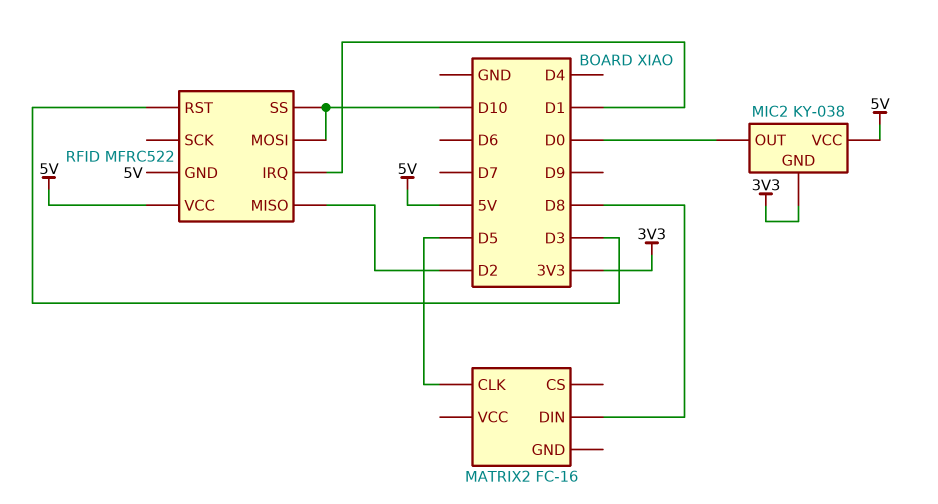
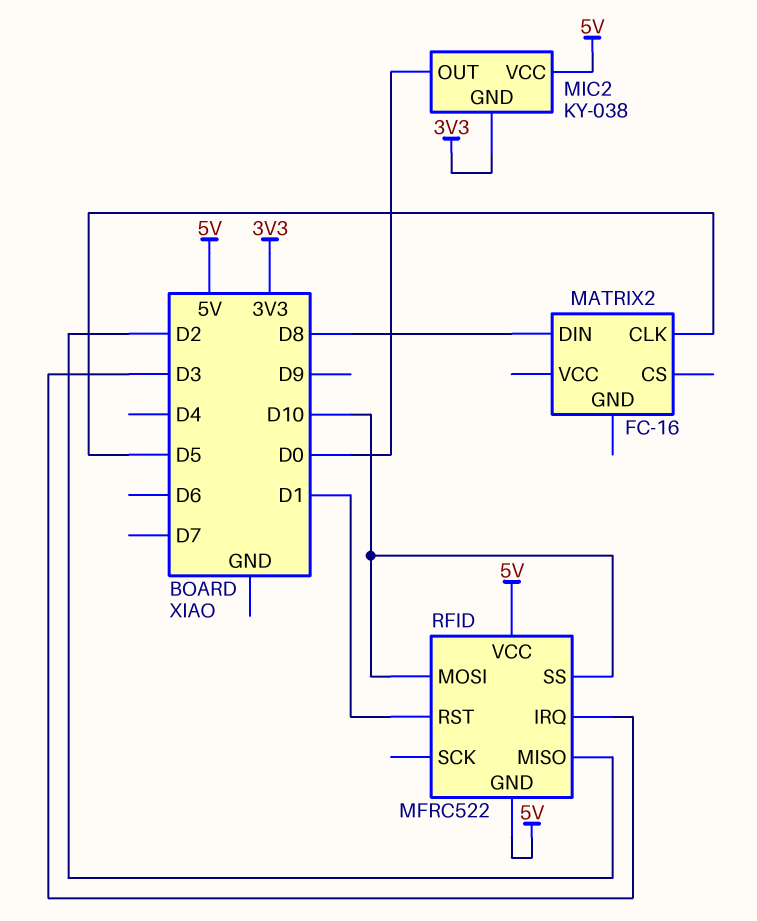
RFID pin IRQ: D1 -> D3
RFID pin RST: D3 -> D1

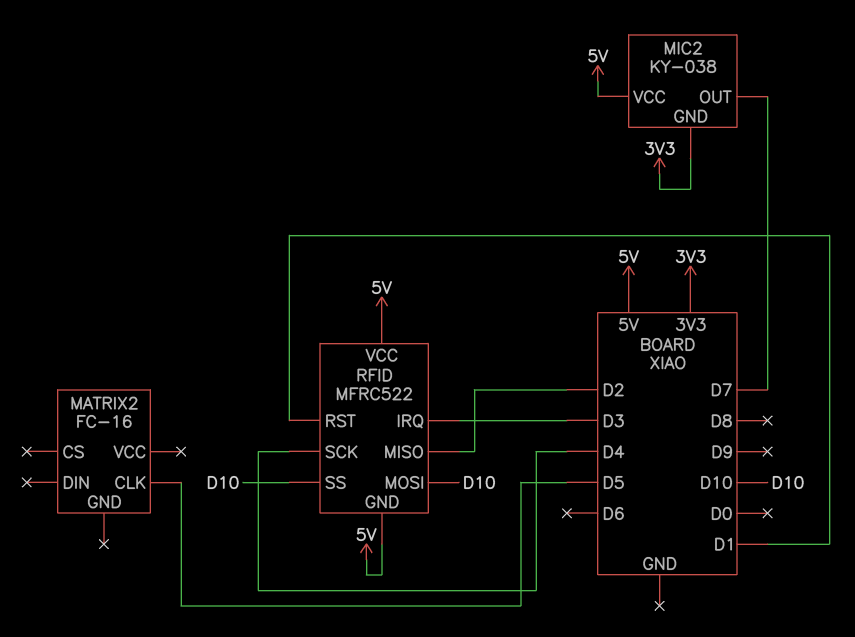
MATRIX2 pin DIN: D8 -> none
MIC2 pin OUT: D0 -> D7
RFID pin SCK: none -> D4

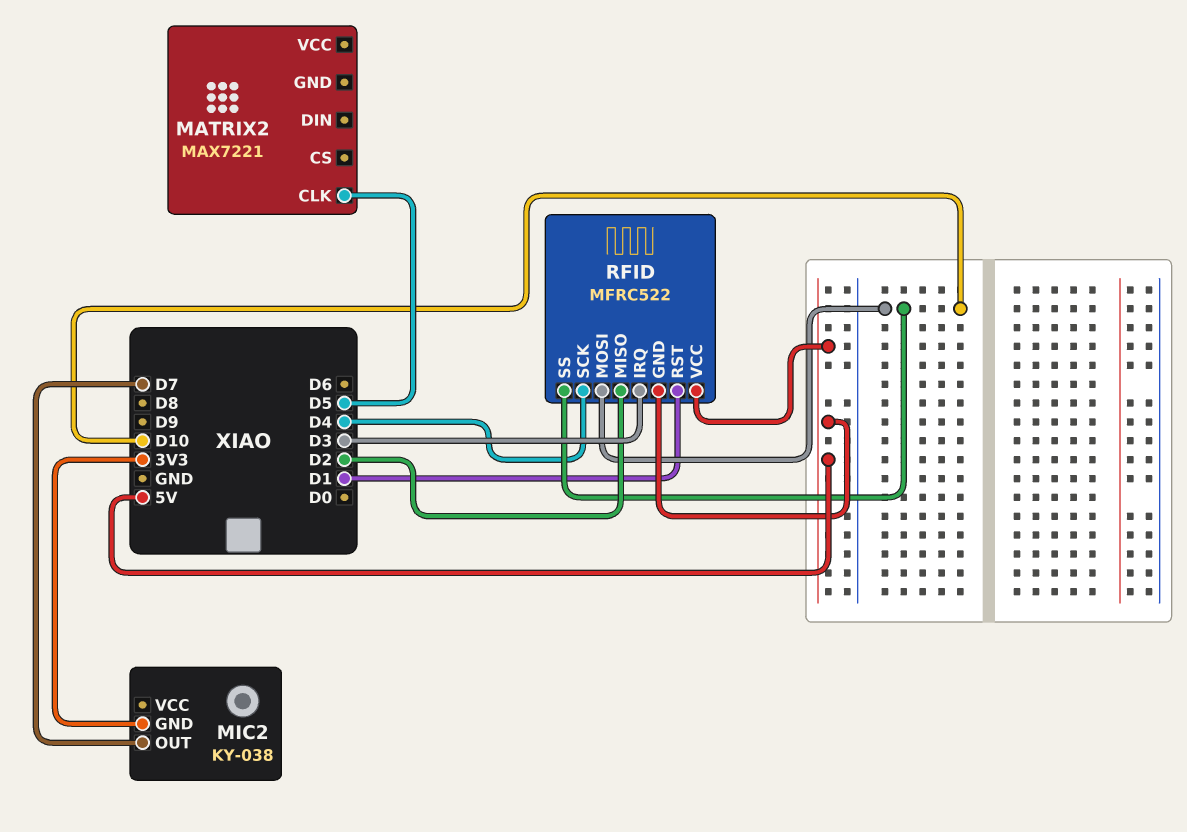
MATRIX2: FC-16 -> MAX7221
MIC2 pin VCC: 5V -> none

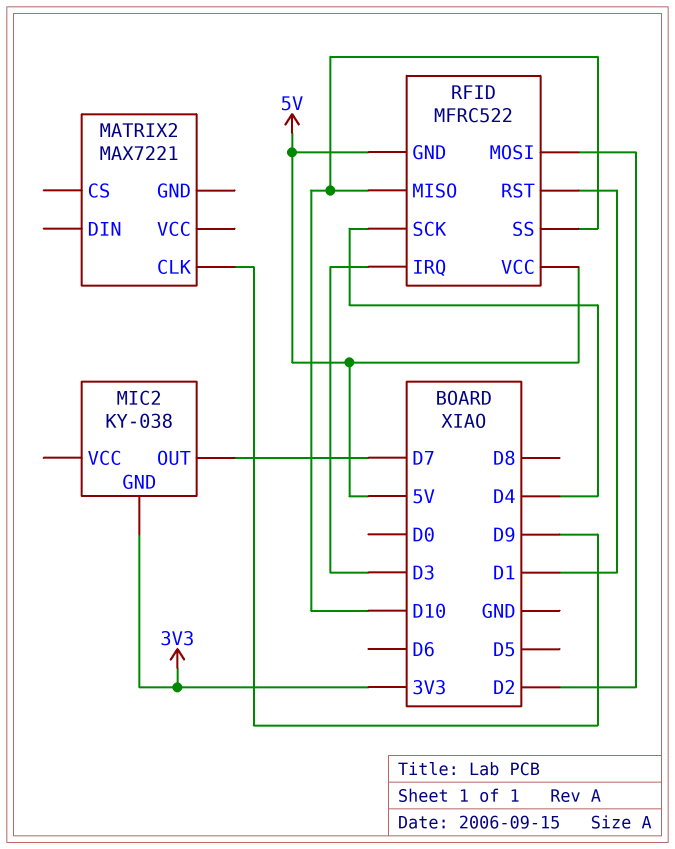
MATRIX2 pin CLK: D5 -> D9
RFID pin MISO: D2 -> D10
RFID pin MOSI: D10 -> D2

